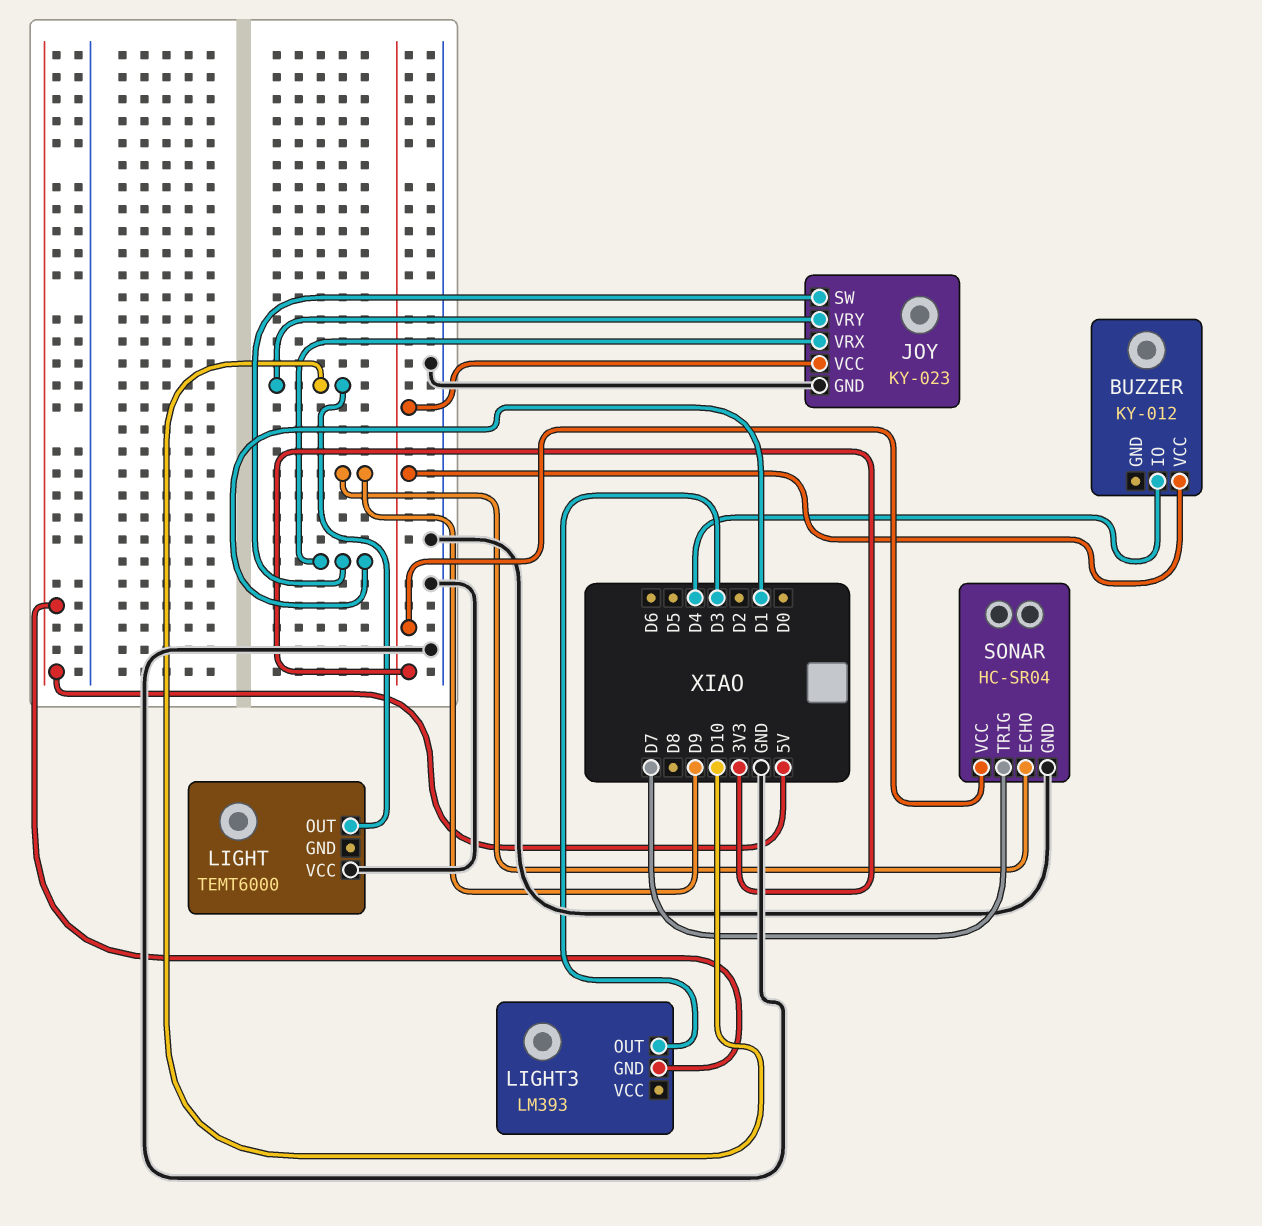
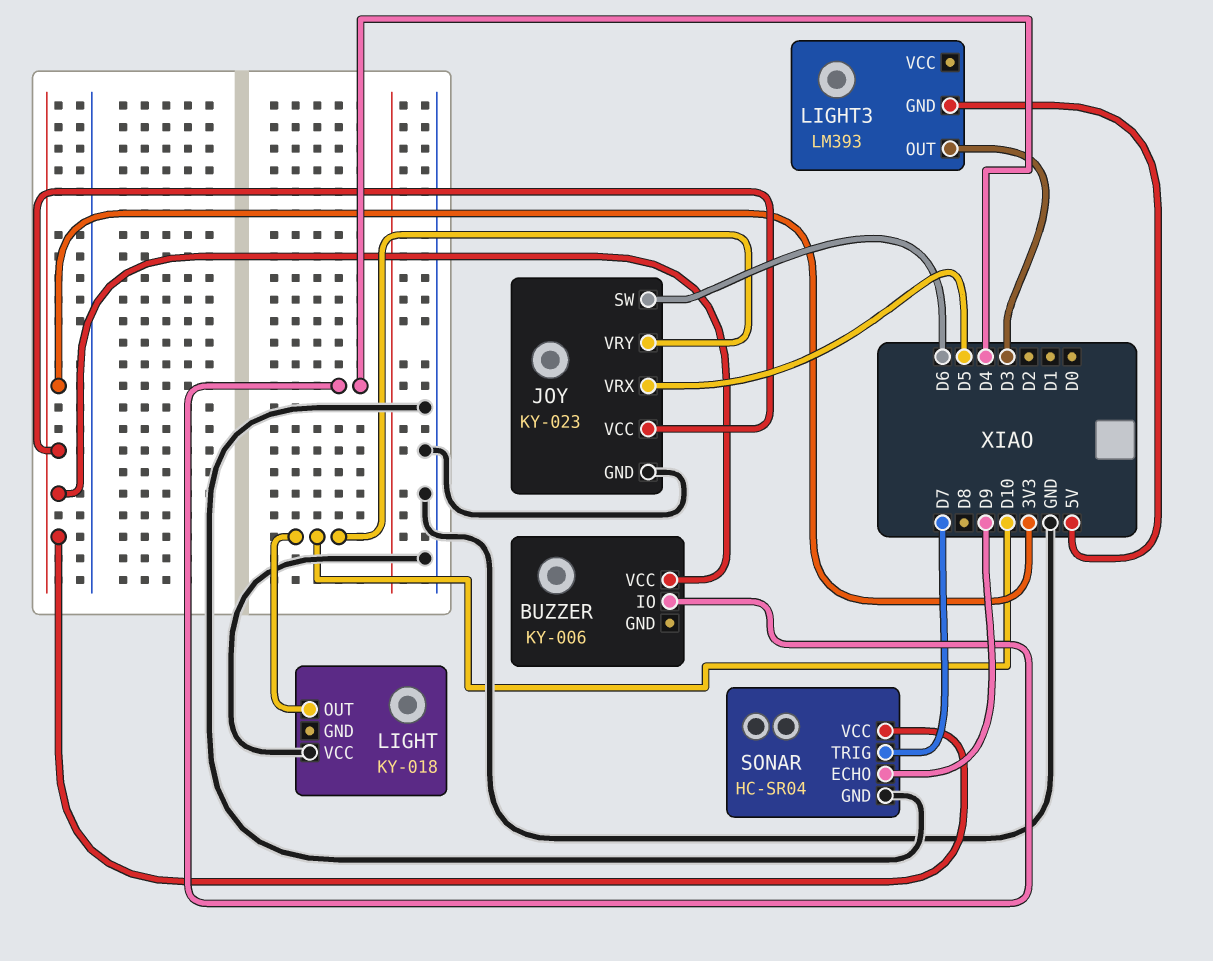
BUZZER: KY-012 -> KY-006
JOY pin SW: D1 -> D6
JOY pin VRX: D1 -> D5
LIGHT: TEMT6000 -> KY-018

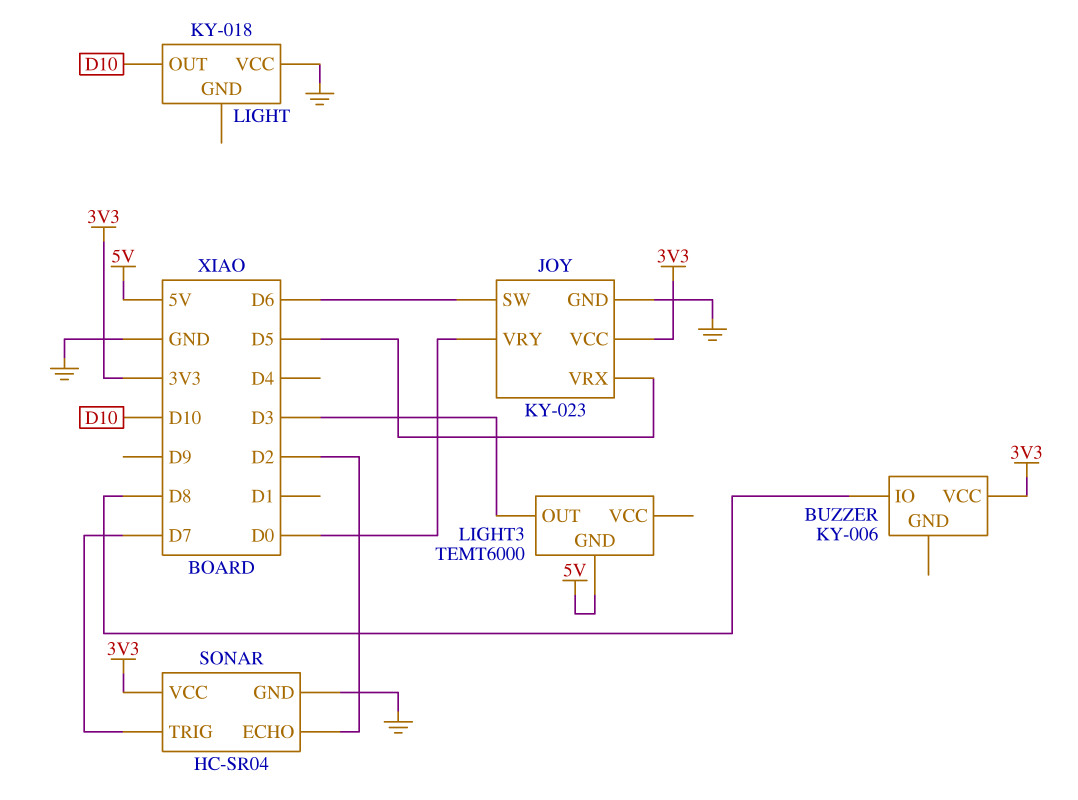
BUZZER pin IO: D4 -> D8
JOY pin VRY: D10 -> D0
LIGHT3: LM393 -> TEMT6000
SONAR pin ECHO: D9 -> D2

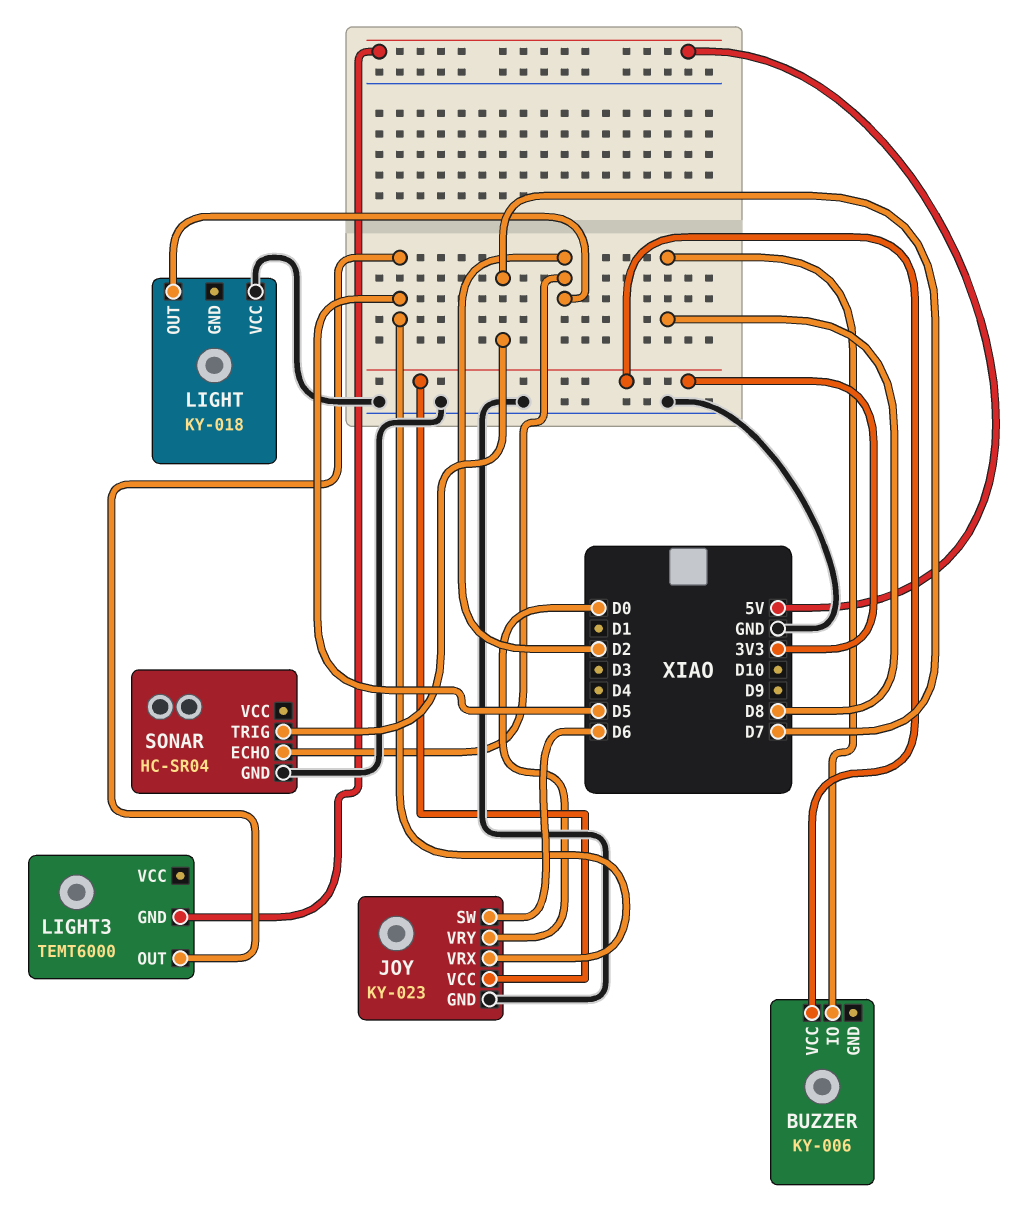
LIGHT pin OUT: D10 -> D2
LIGHT3 pin OUT: D3 -> D5
SONAR pin VCC: 3V3 -> none

